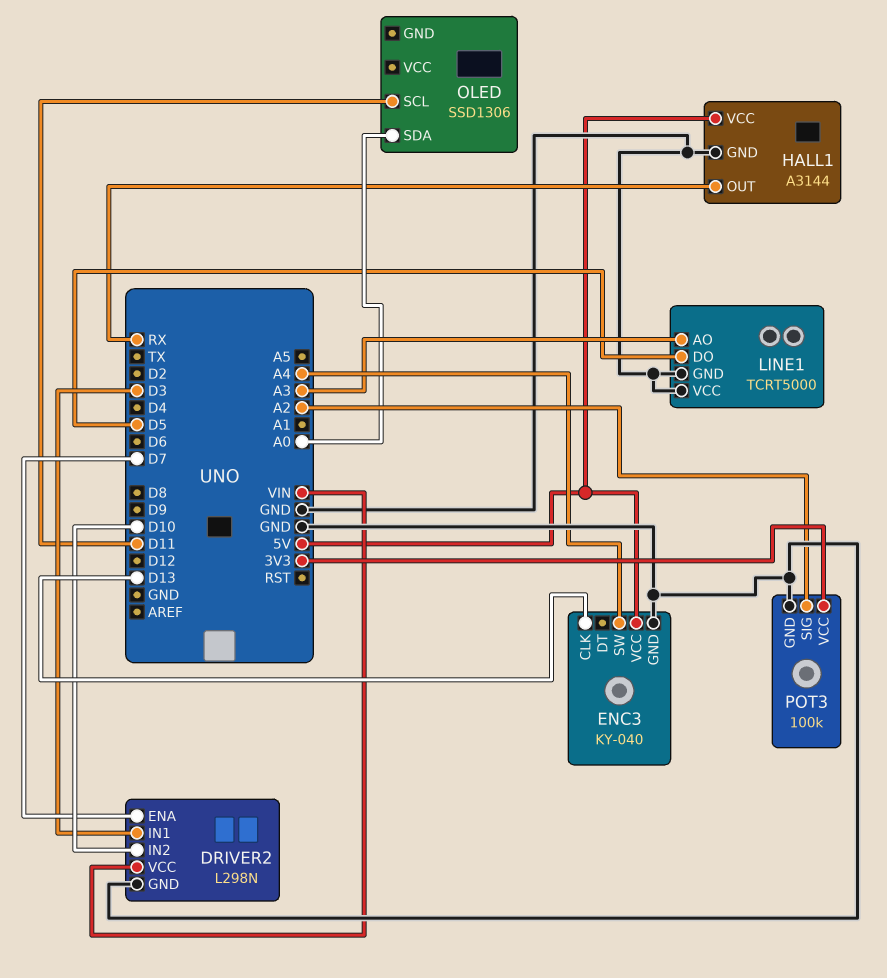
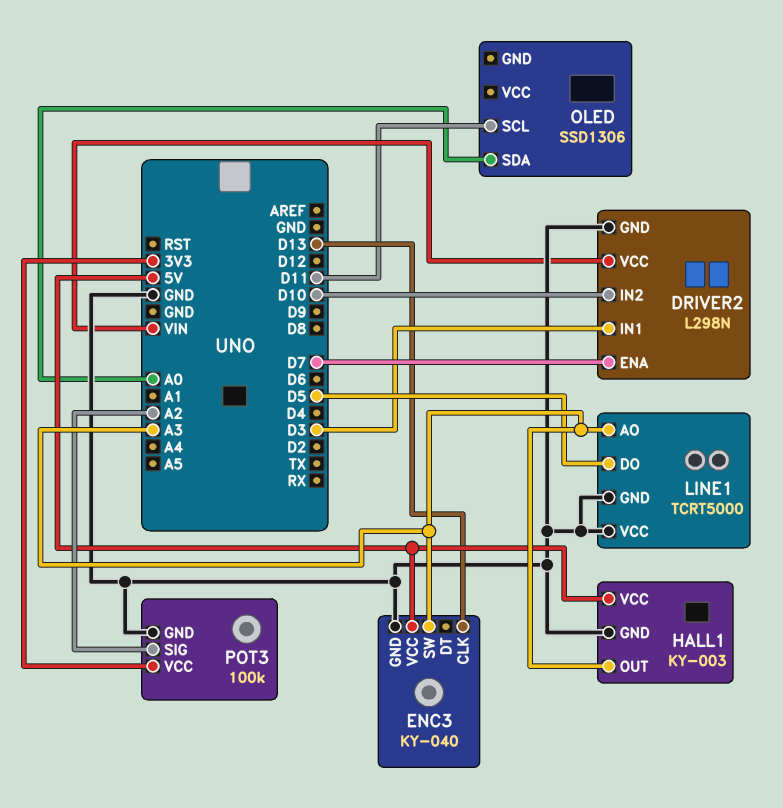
ENC3 pin SW: A4 -> A3
HALL1: A3144 -> KY-003
HALL1 pin OUT: RX -> A3

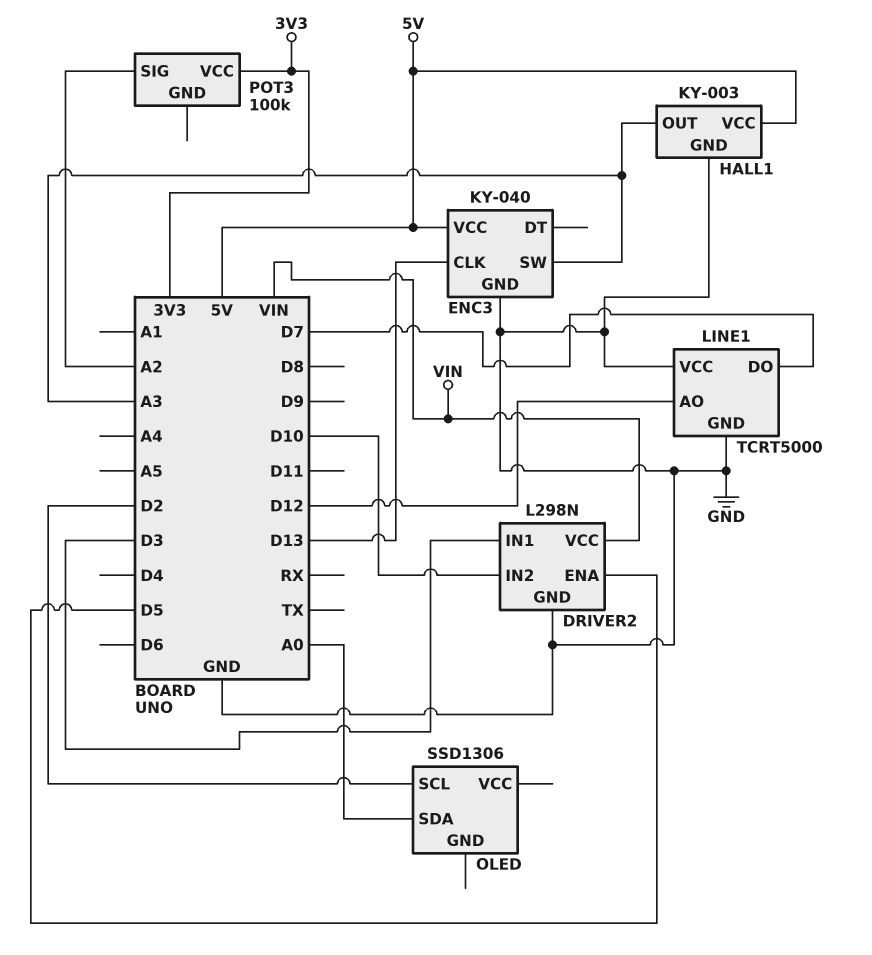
DRIVER2 pin ENA: D7 -> D5
LINE1 pin AO: A3 -> D12
LINE1 pin DO: D5 -> D7
OLED pin SCL: D11 -> D2
POT3 pin GND: GND -> none

